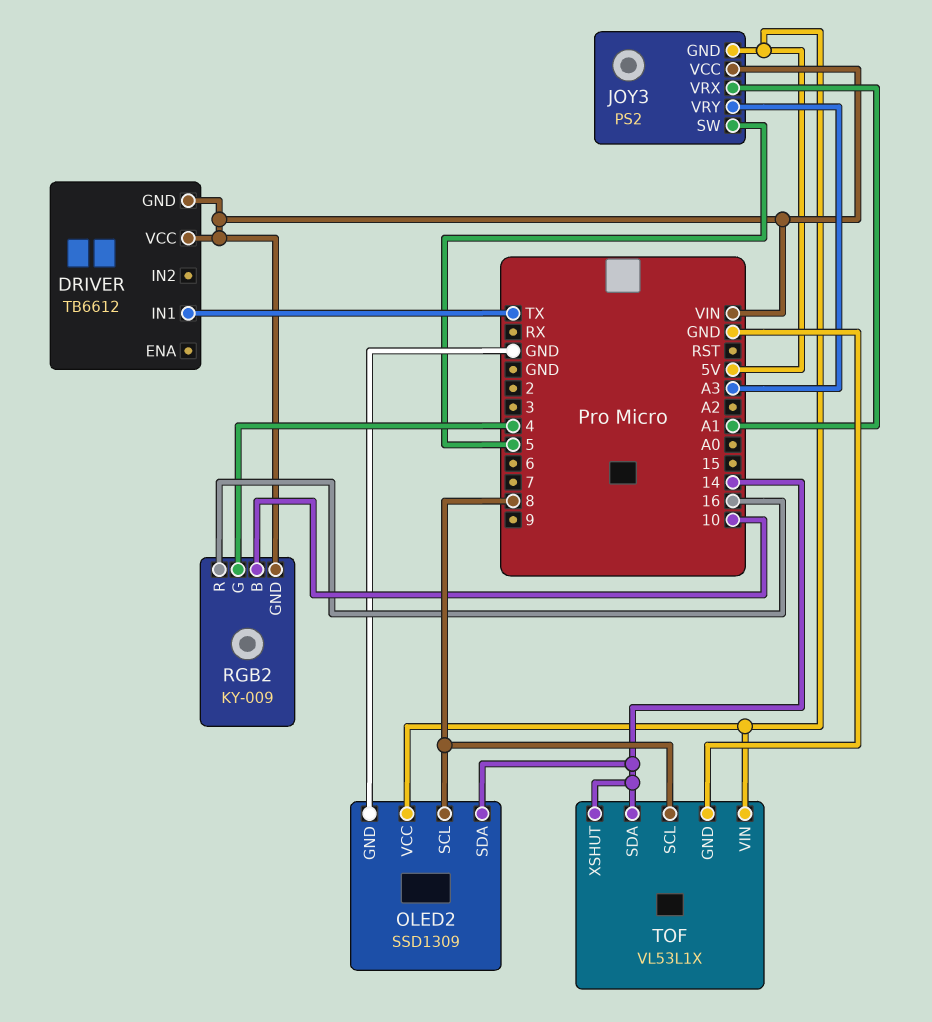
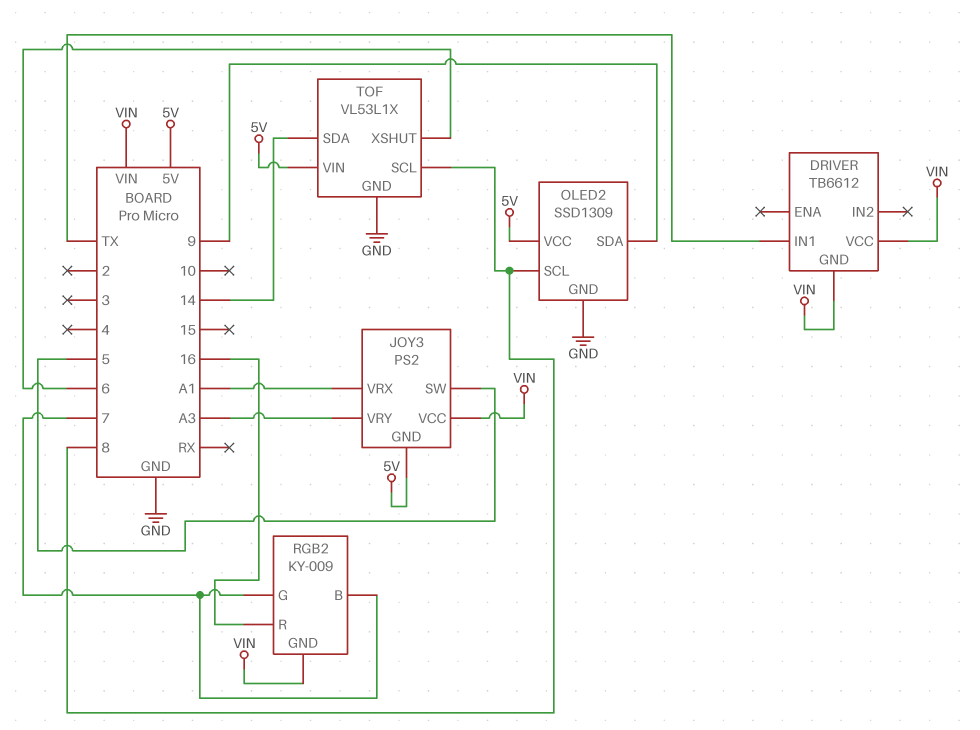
OLED2 pin SDA: 14 -> 9
RGB2 pin B: 10 -> 7
RGB2 pin G: 4 -> 7
TOF pin XSHUT: 14 -> 6

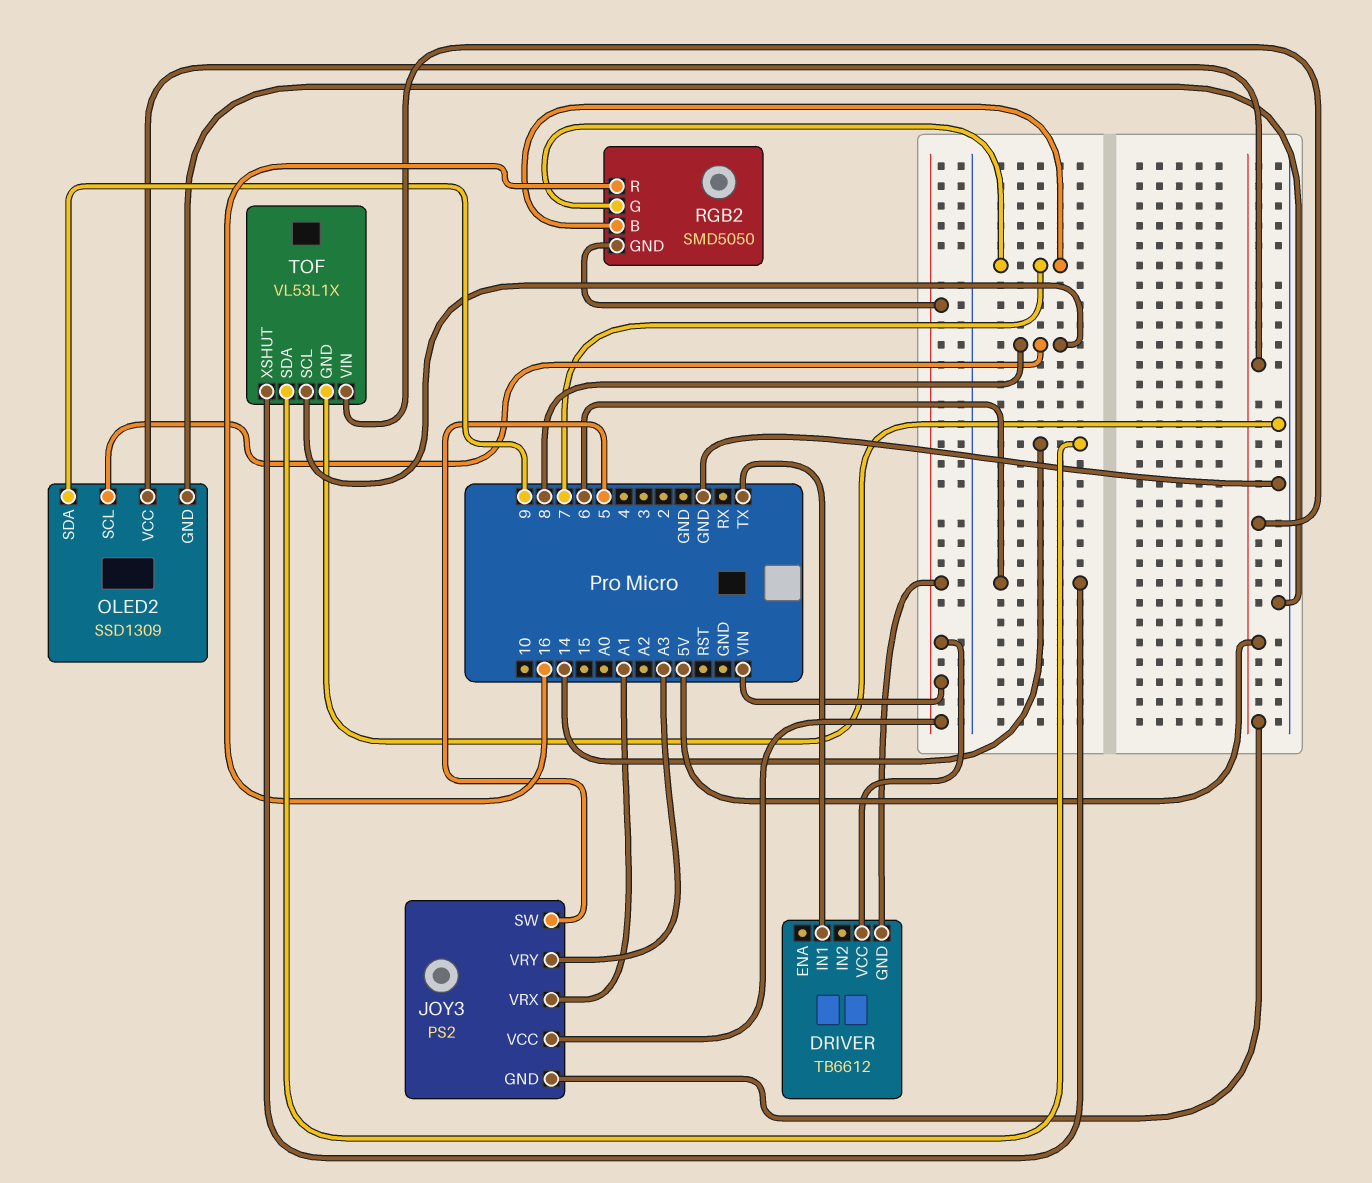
RGB2: KY-009 -> SMD5050

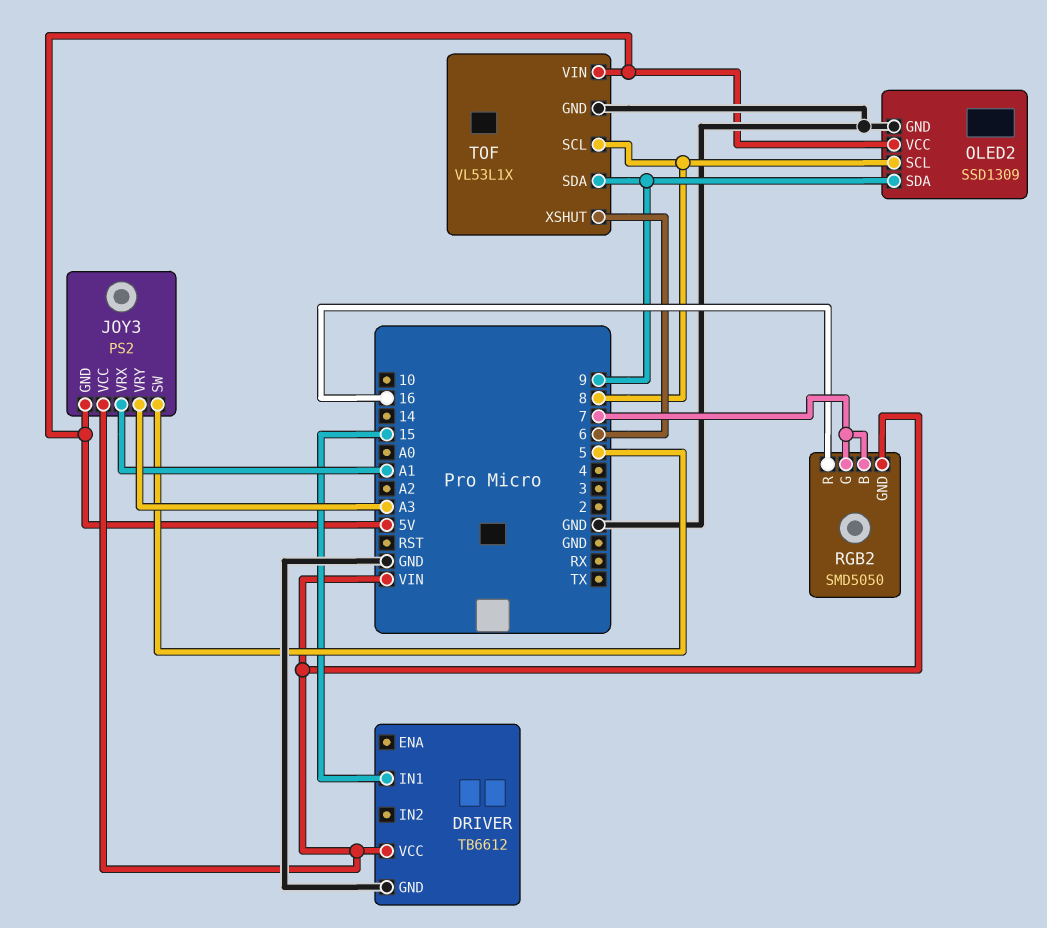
DRIVER pin GND: VIN -> GND
DRIVER pin IN1: TX -> 15
TOF pin SDA: 14 -> 9

